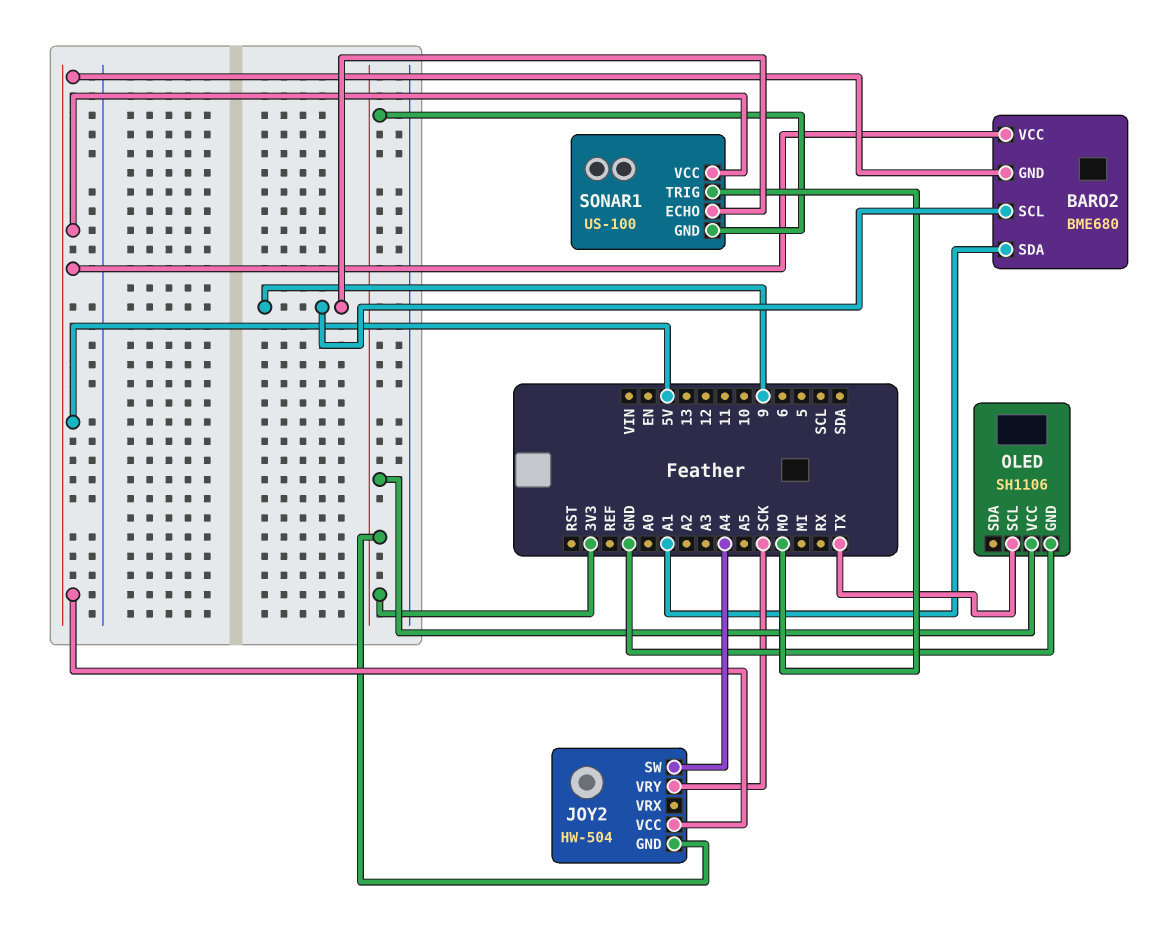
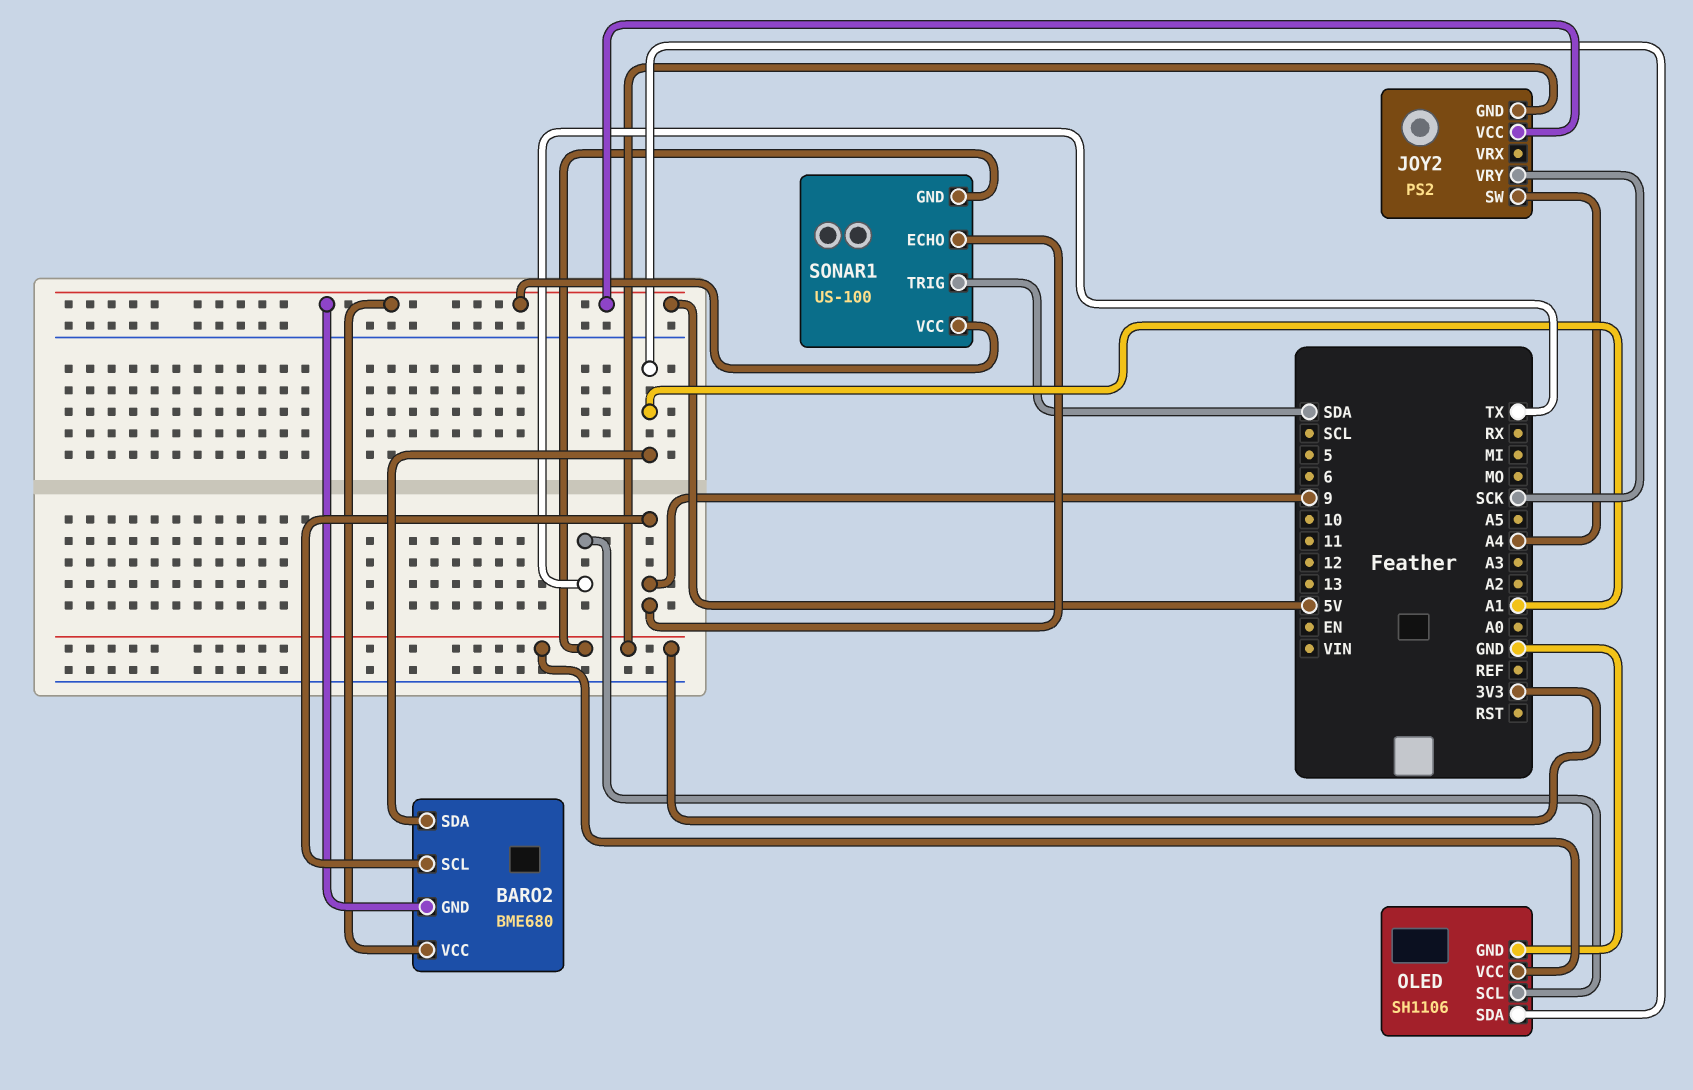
JOY2: HW-504 -> PS2
OLED pin SDA: none -> A1
SONAR1 pin TRIG: MO -> SDA

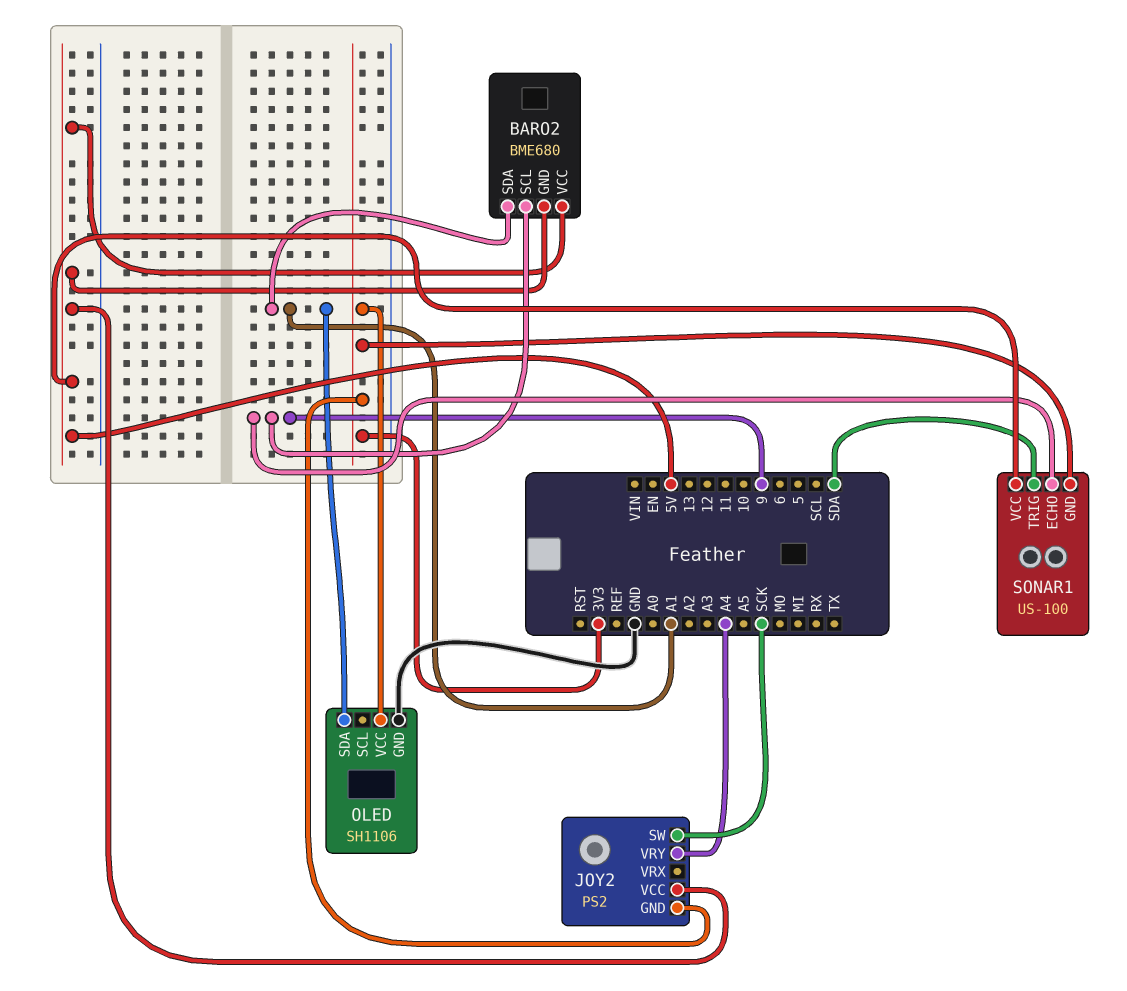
JOY2 pin SW: A4 -> SCK
JOY2 pin VRY: SCK -> A4
OLED pin SCL: TX -> none

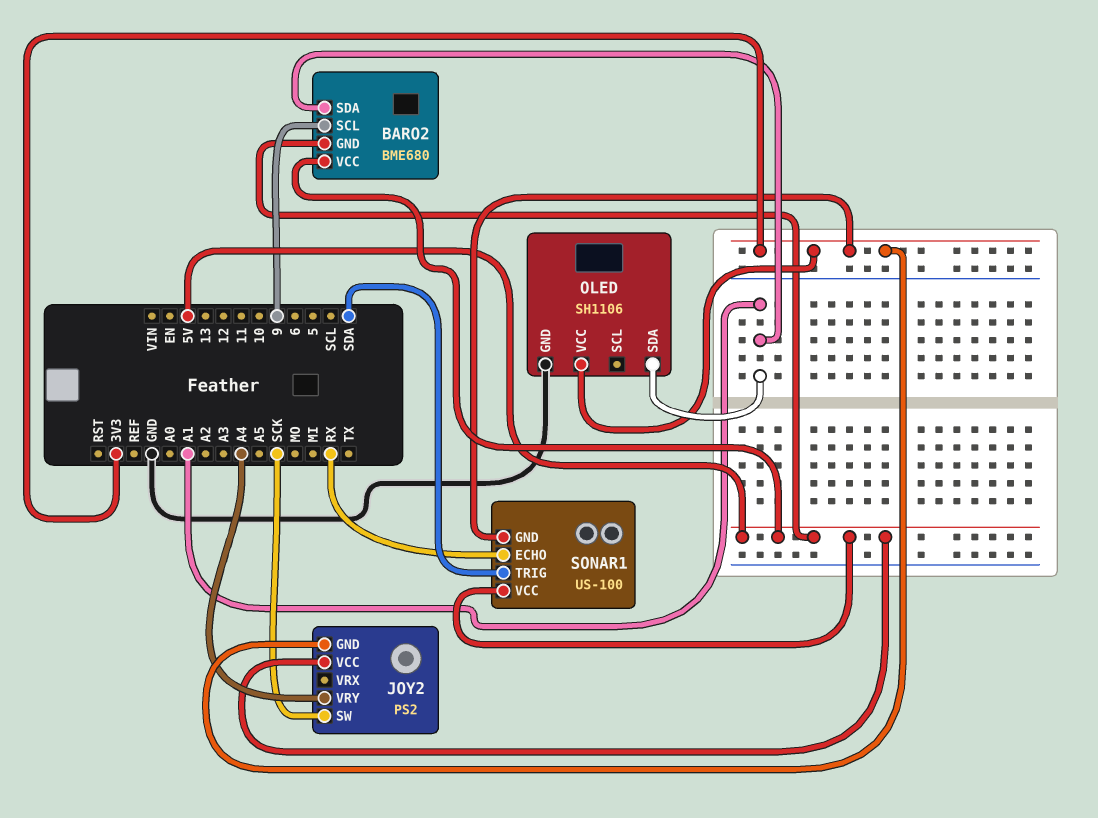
SONAR1 pin ECHO: 9 -> RX

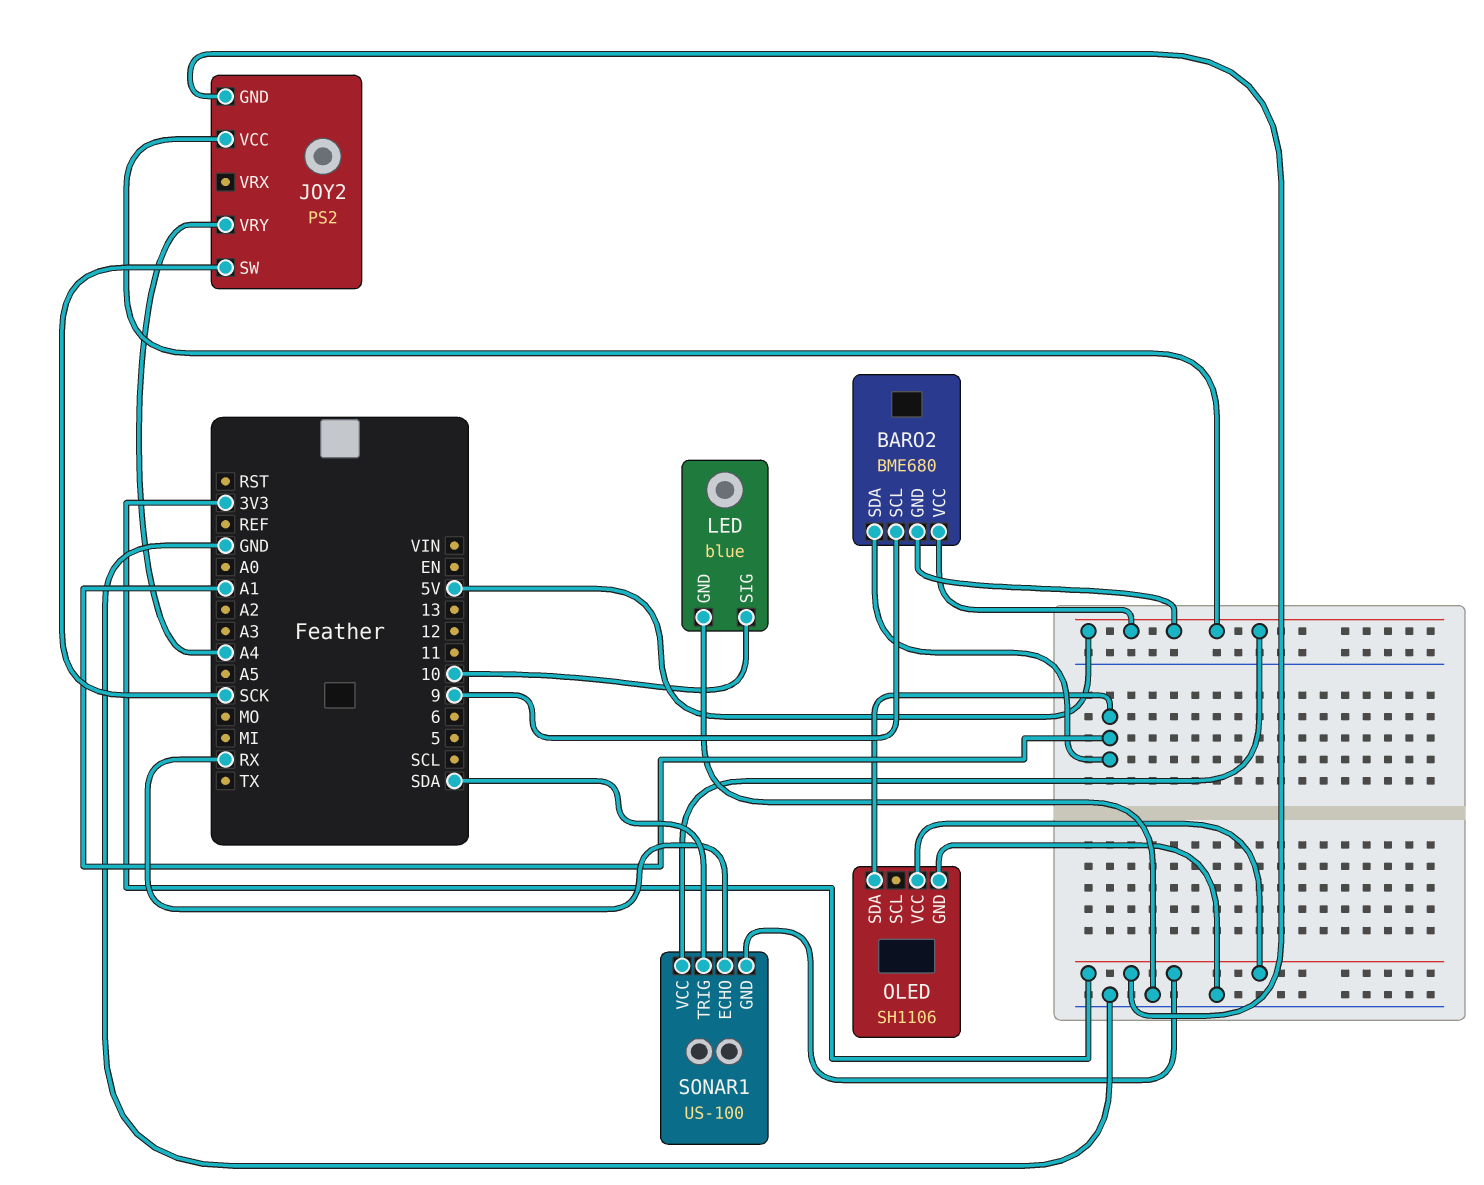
LED: none -> blue
LED pin GND: none -> GND
LED pin SIG: none -> 10

